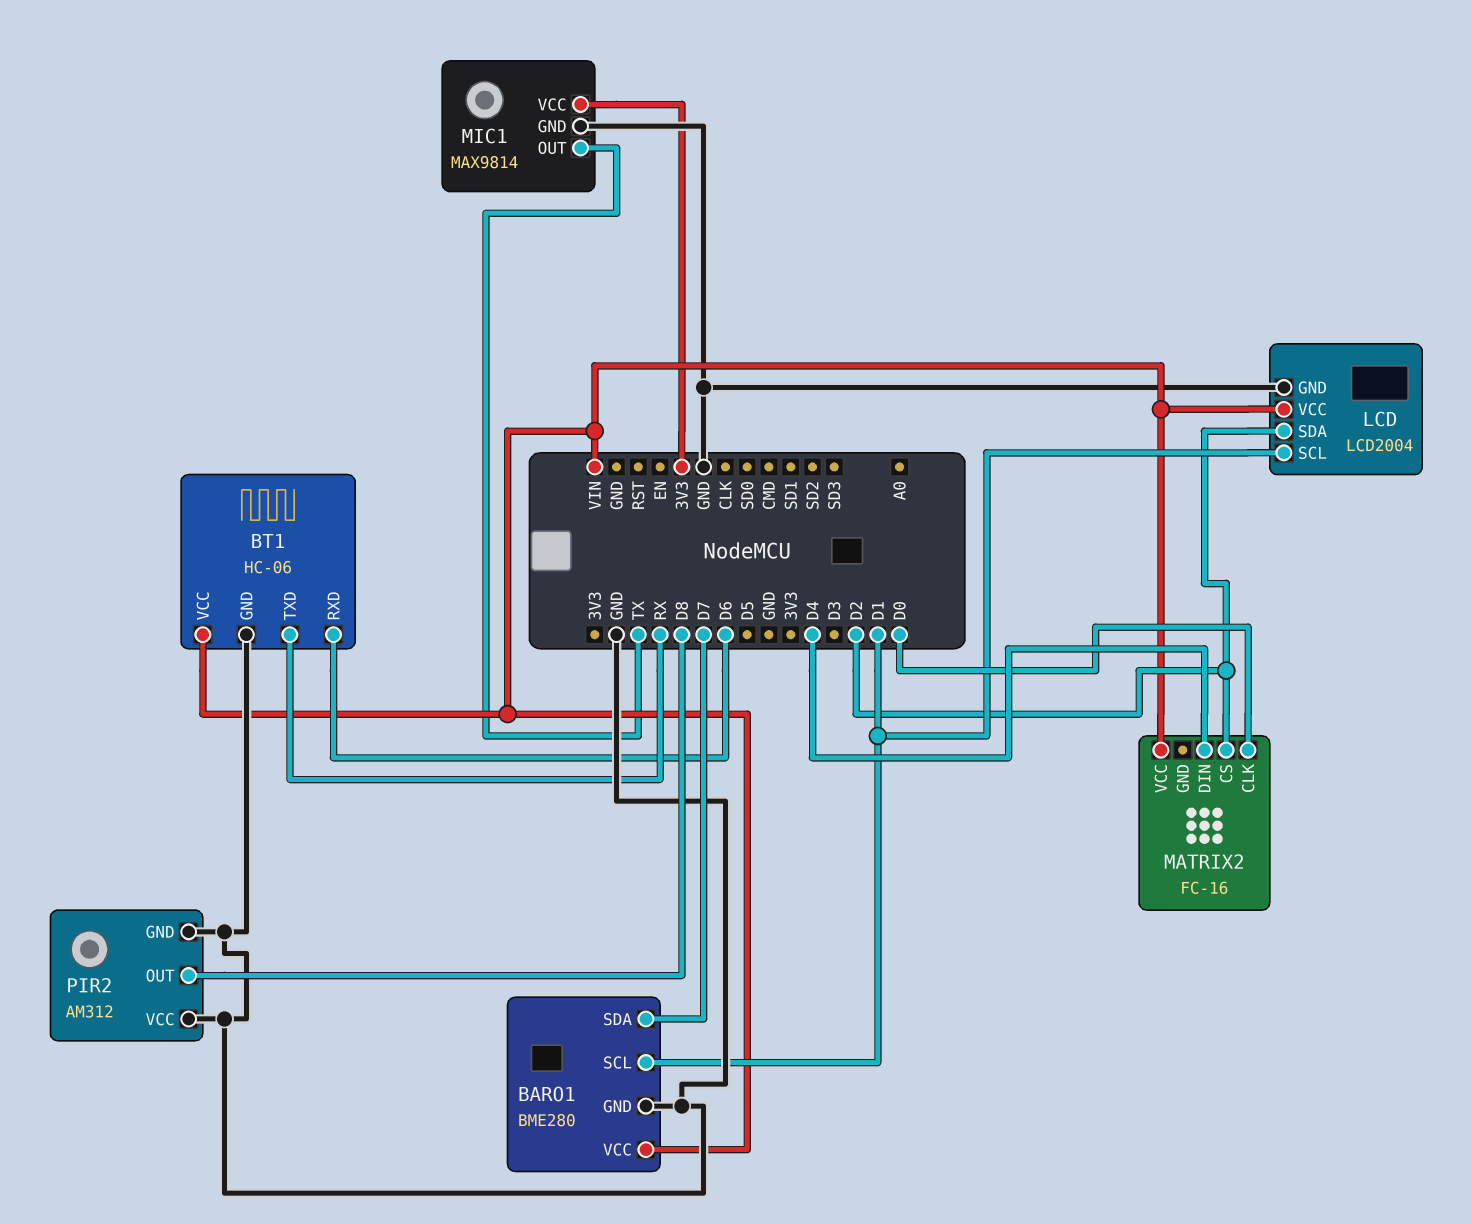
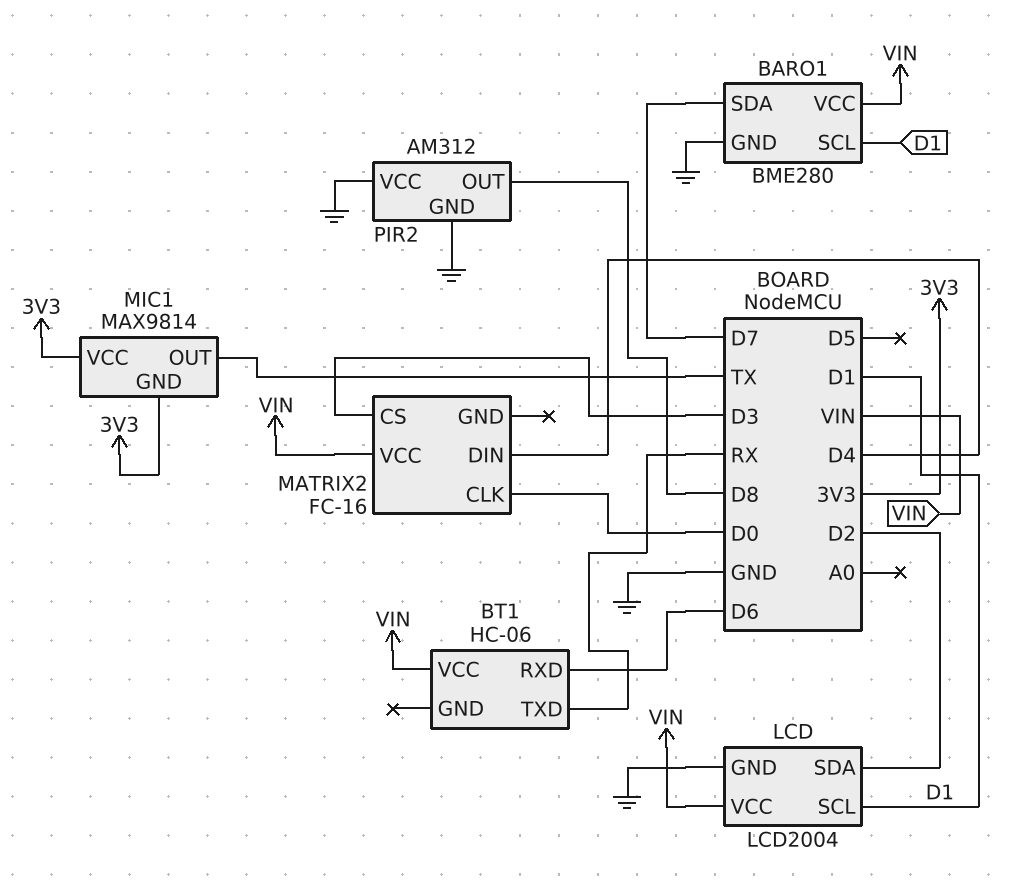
BT1 pin GND: GND -> none
MATRIX2 pin CS: D2 -> D3
MIC1 pin GND: GND -> 3V3

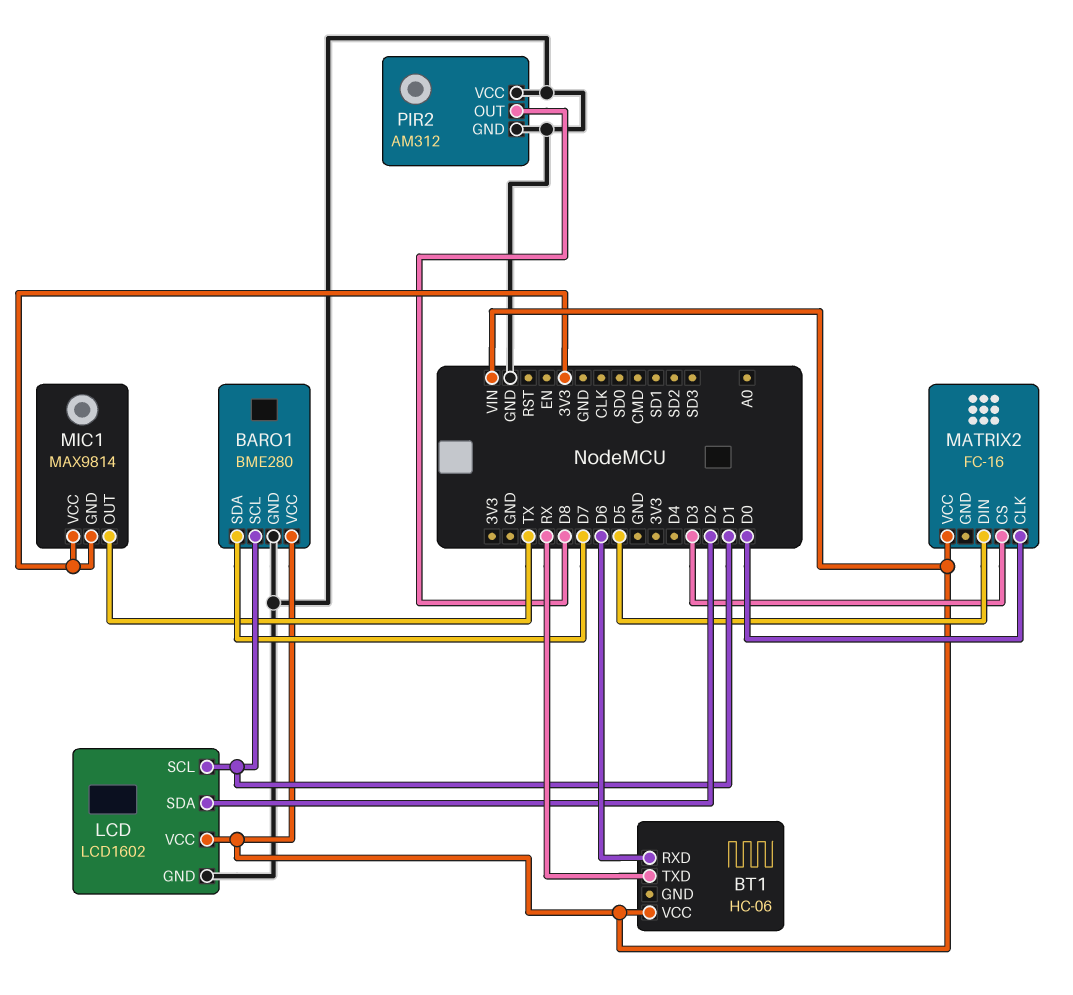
LCD: LCD2004 -> LCD1602
MATRIX2 pin DIN: D4 -> D5

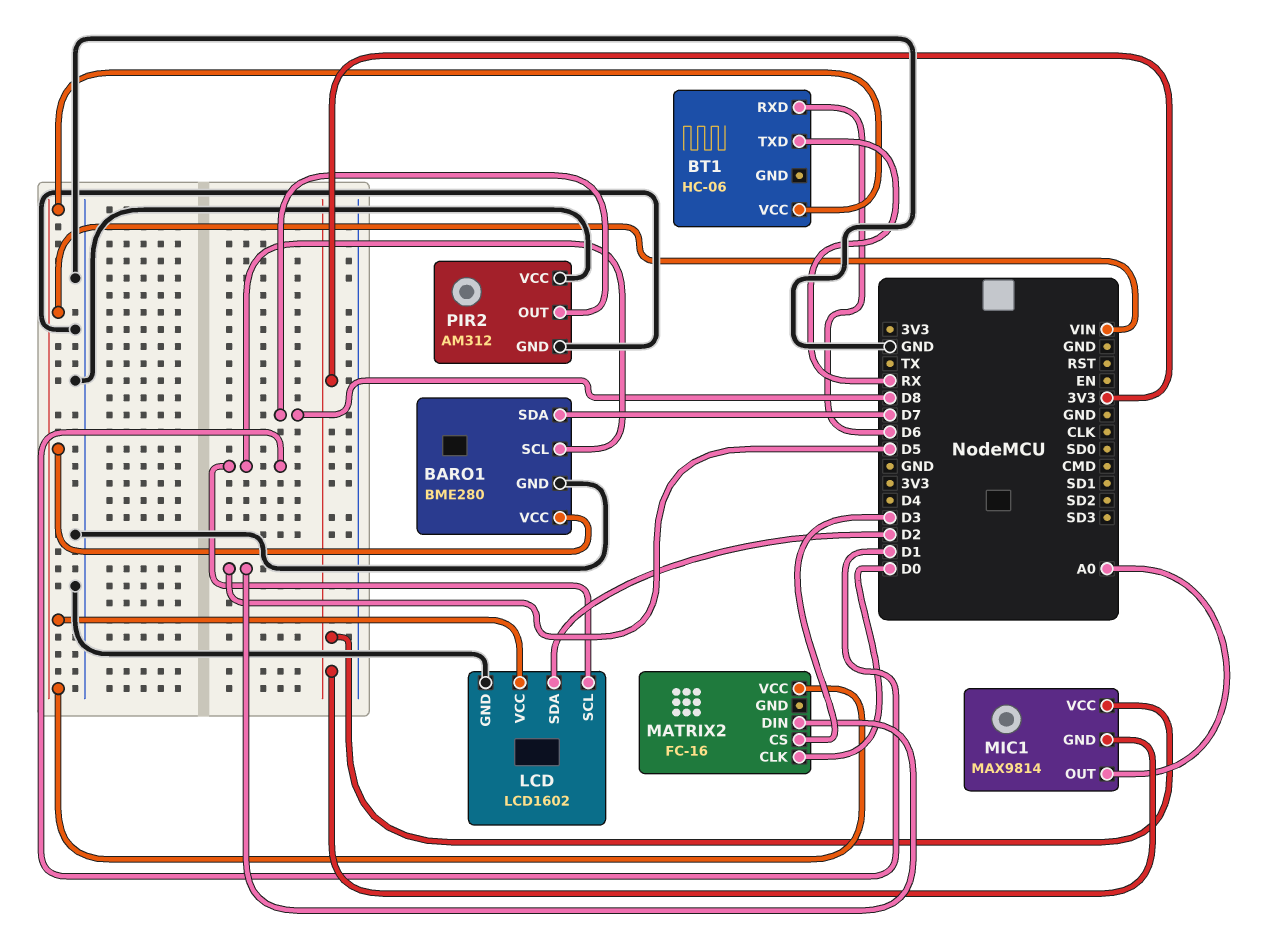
MIC1 pin OUT: TX -> A0

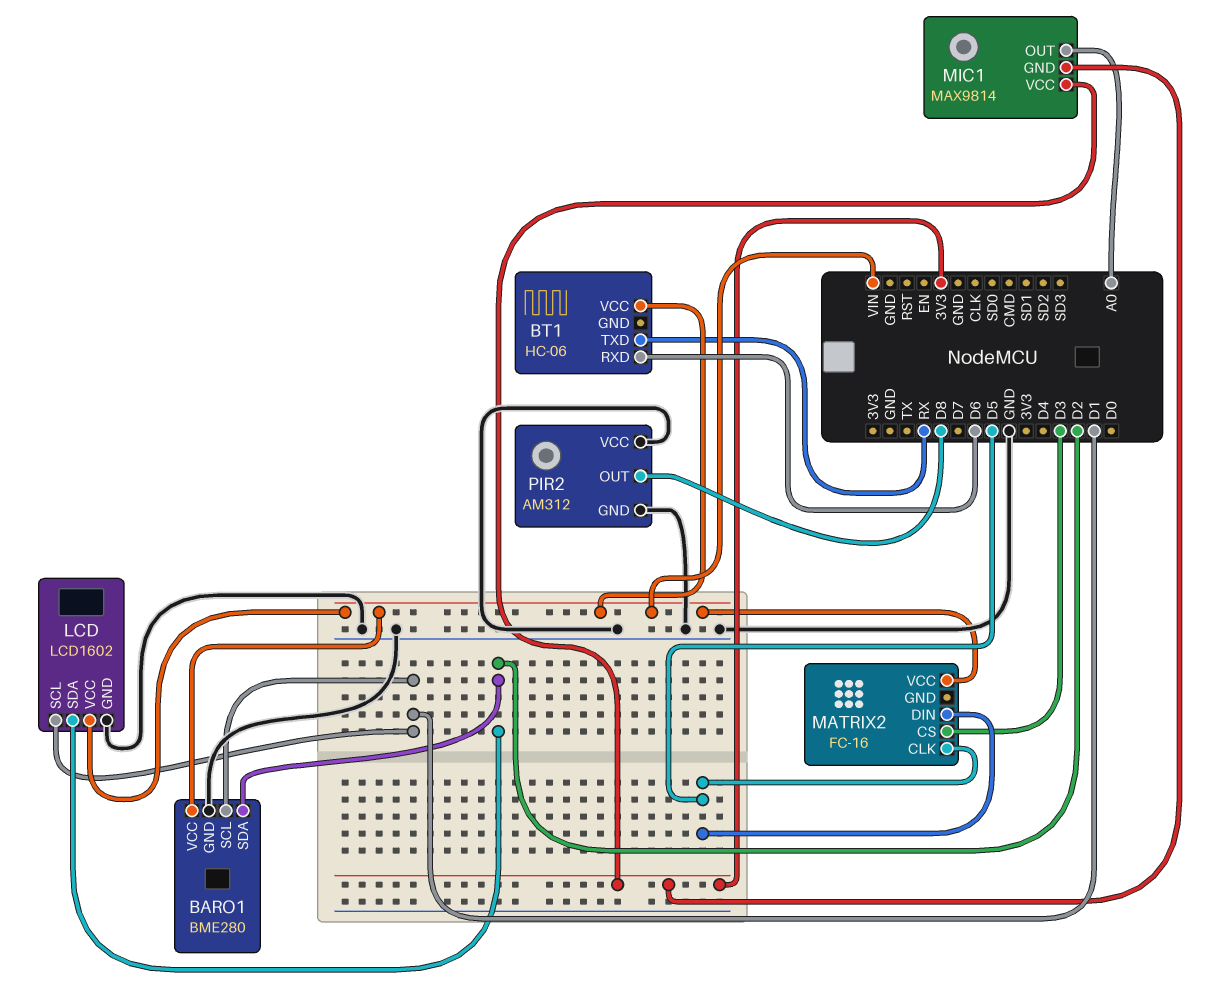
BARO1 pin SDA: D7 -> D2
MATRIX2 pin CLK: D0 -> D5

